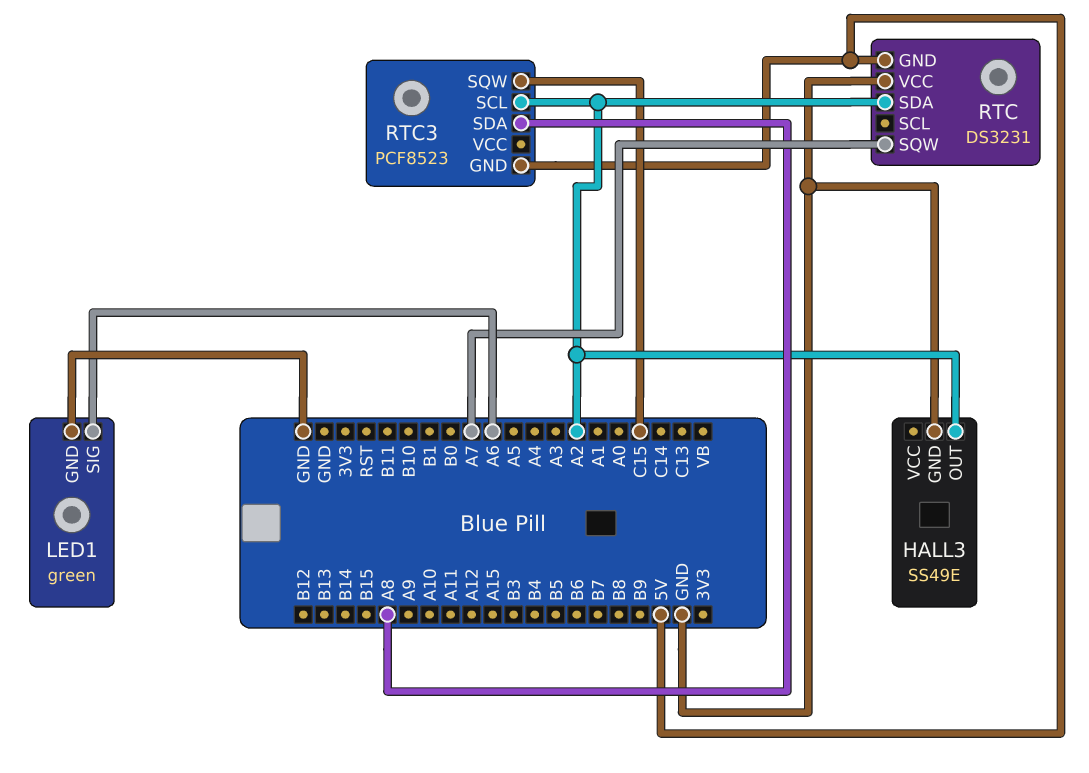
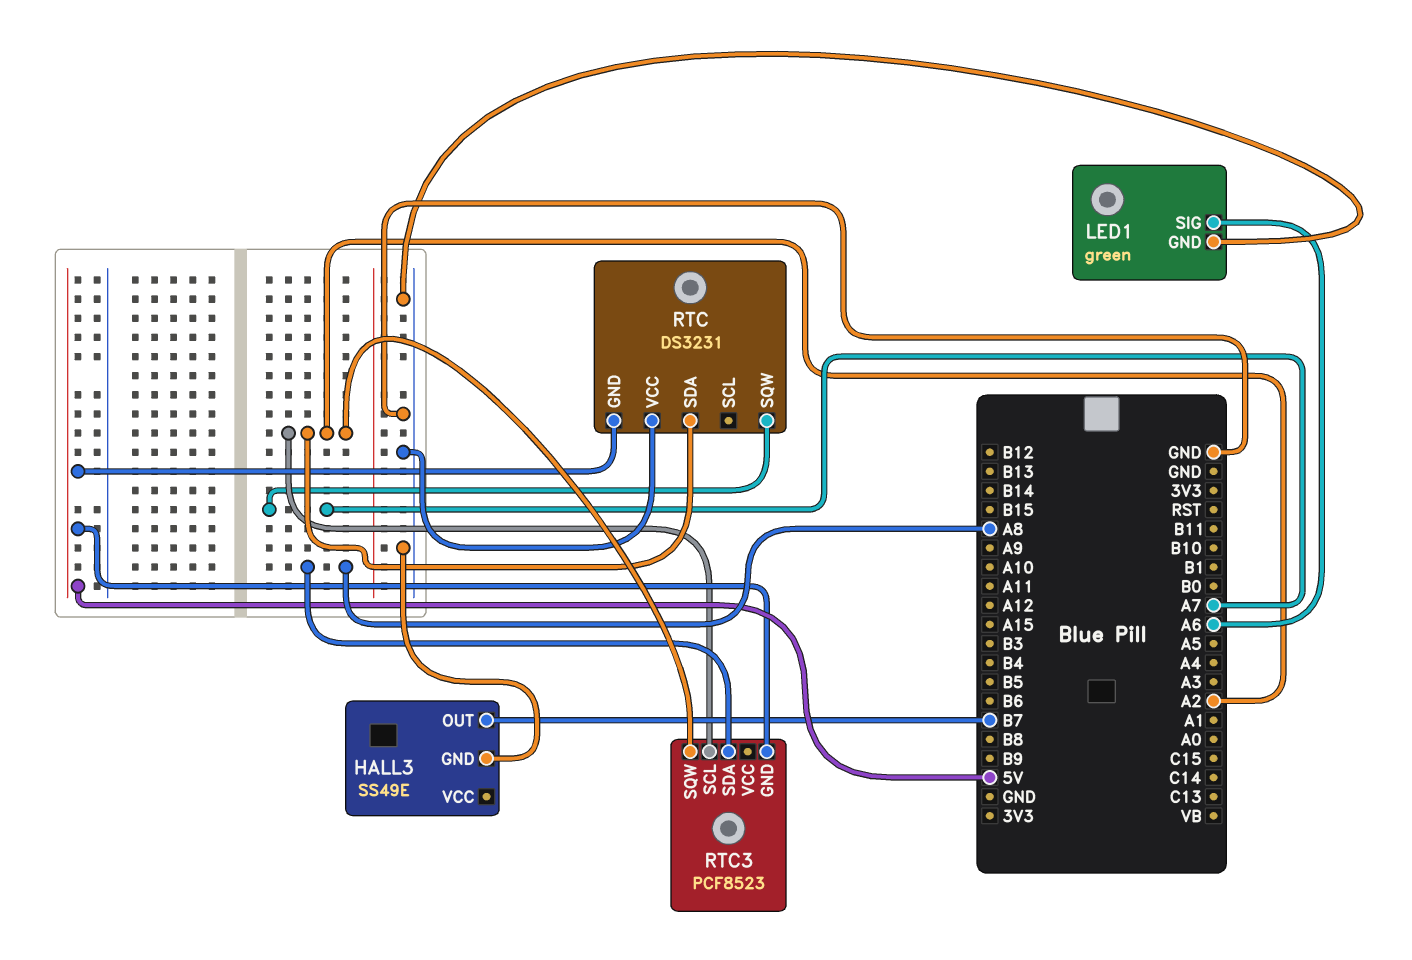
HALL3 pin OUT: A2 -> B7
RTC3 pin SQW: C15 -> A2

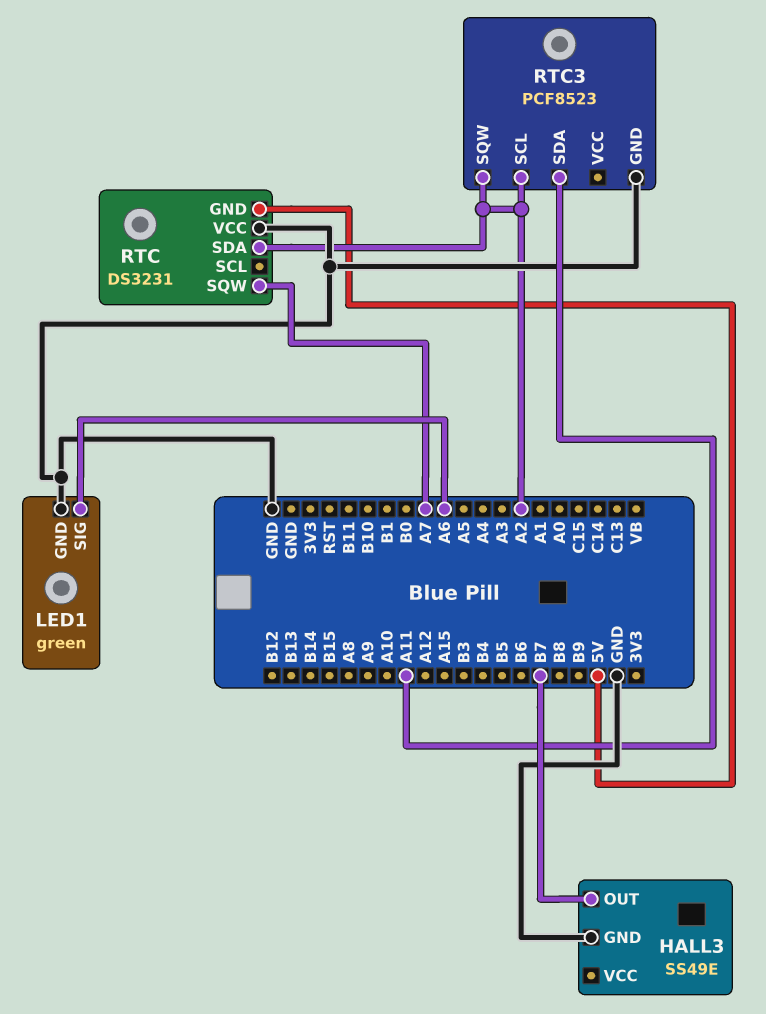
RTC3 pin GND: 5V -> GND
RTC3 pin SDA: A8 -> A11

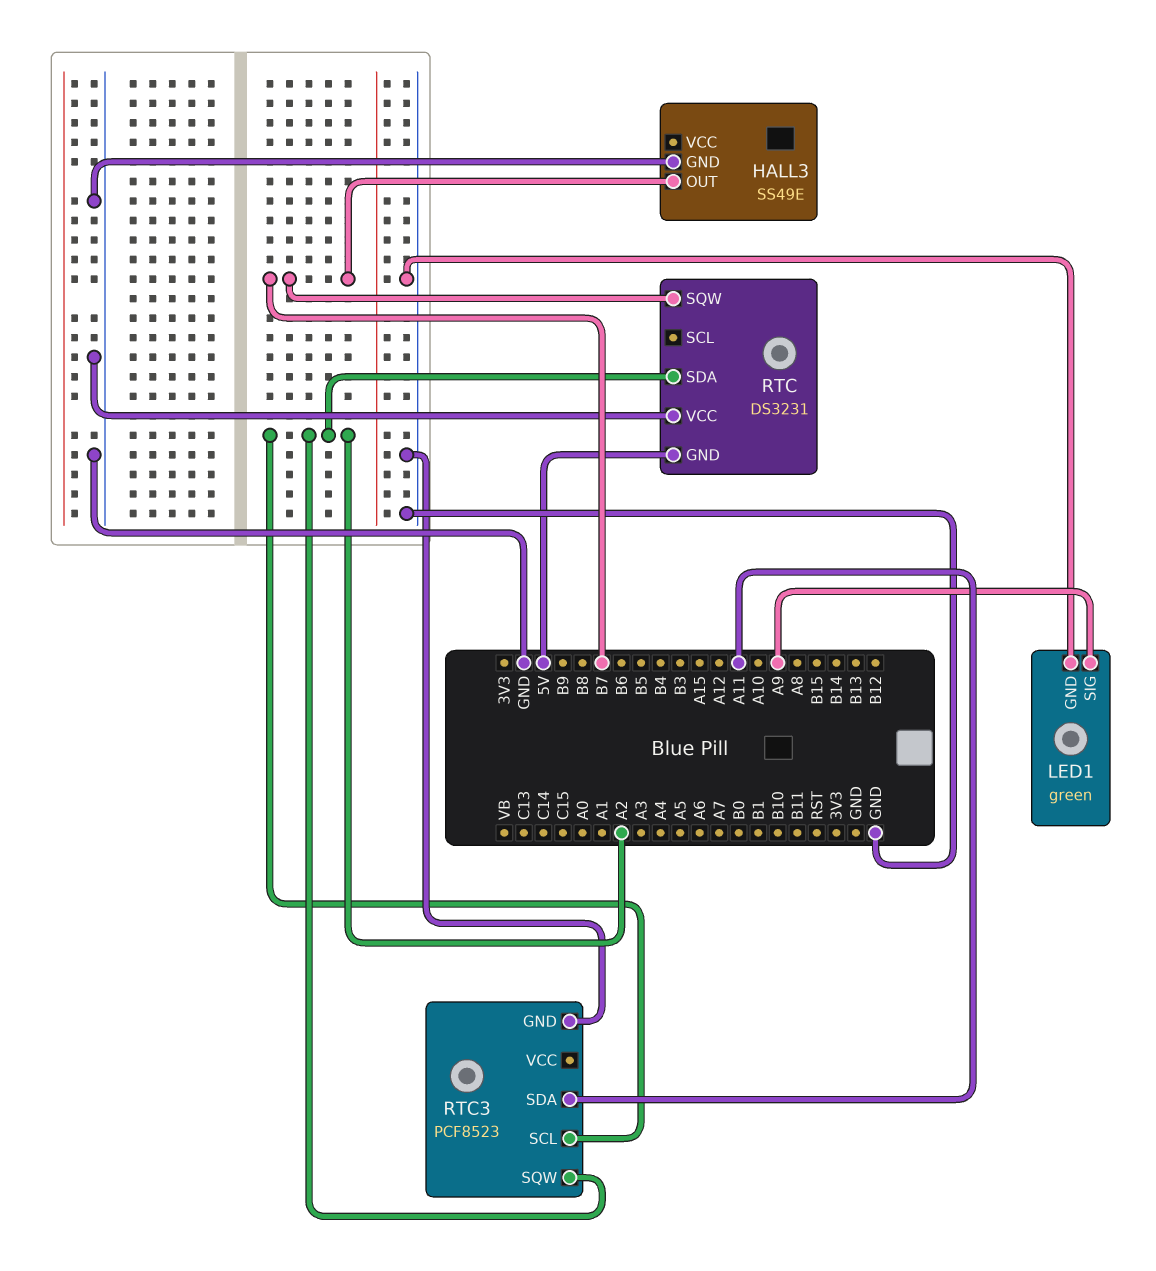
LED1 pin SIG: A6 -> A9
RTC pin SQW: A7 -> B7

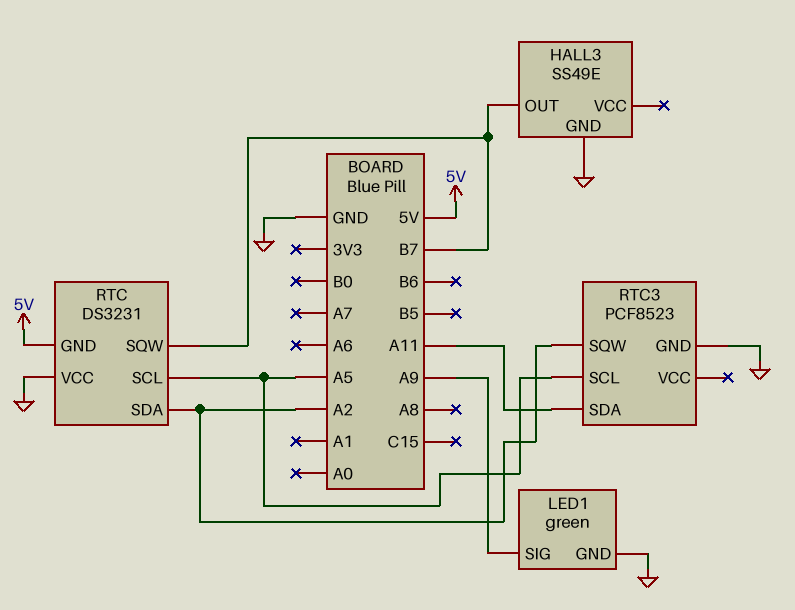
RTC pin SCL: none -> A5
RTC3 pin SCL: A2 -> A5

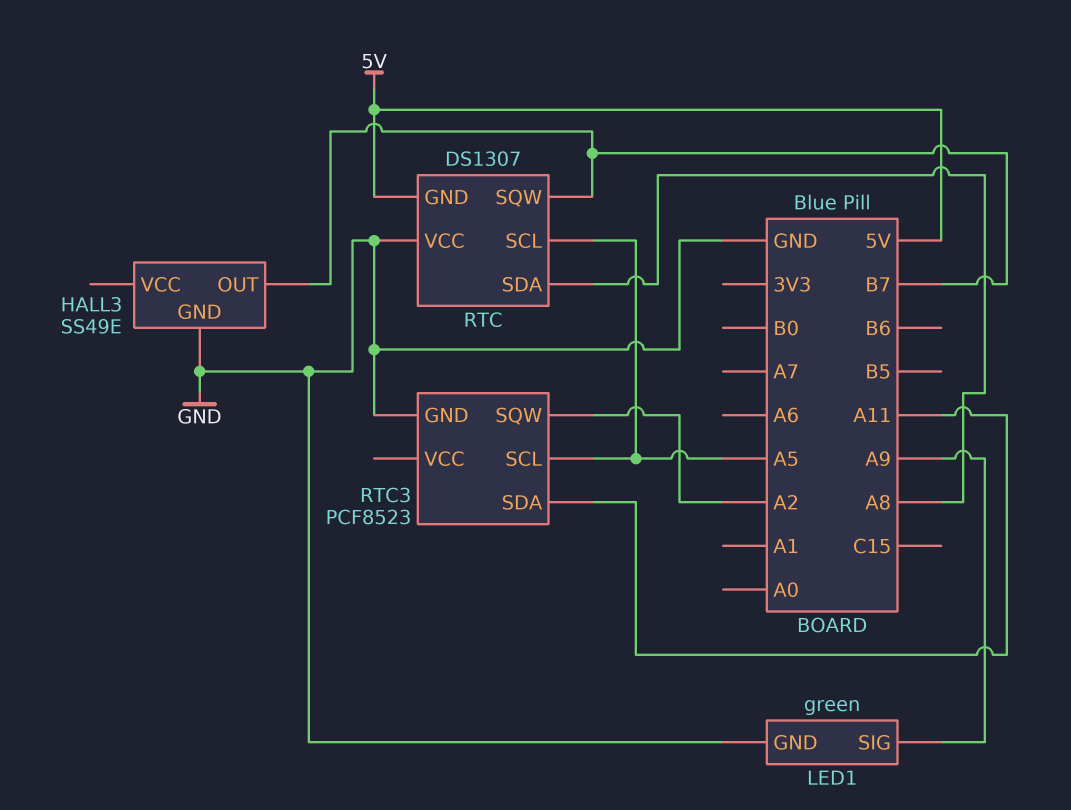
RTC: DS3231 -> DS1307
RTC pin SDA: A2 -> A8

